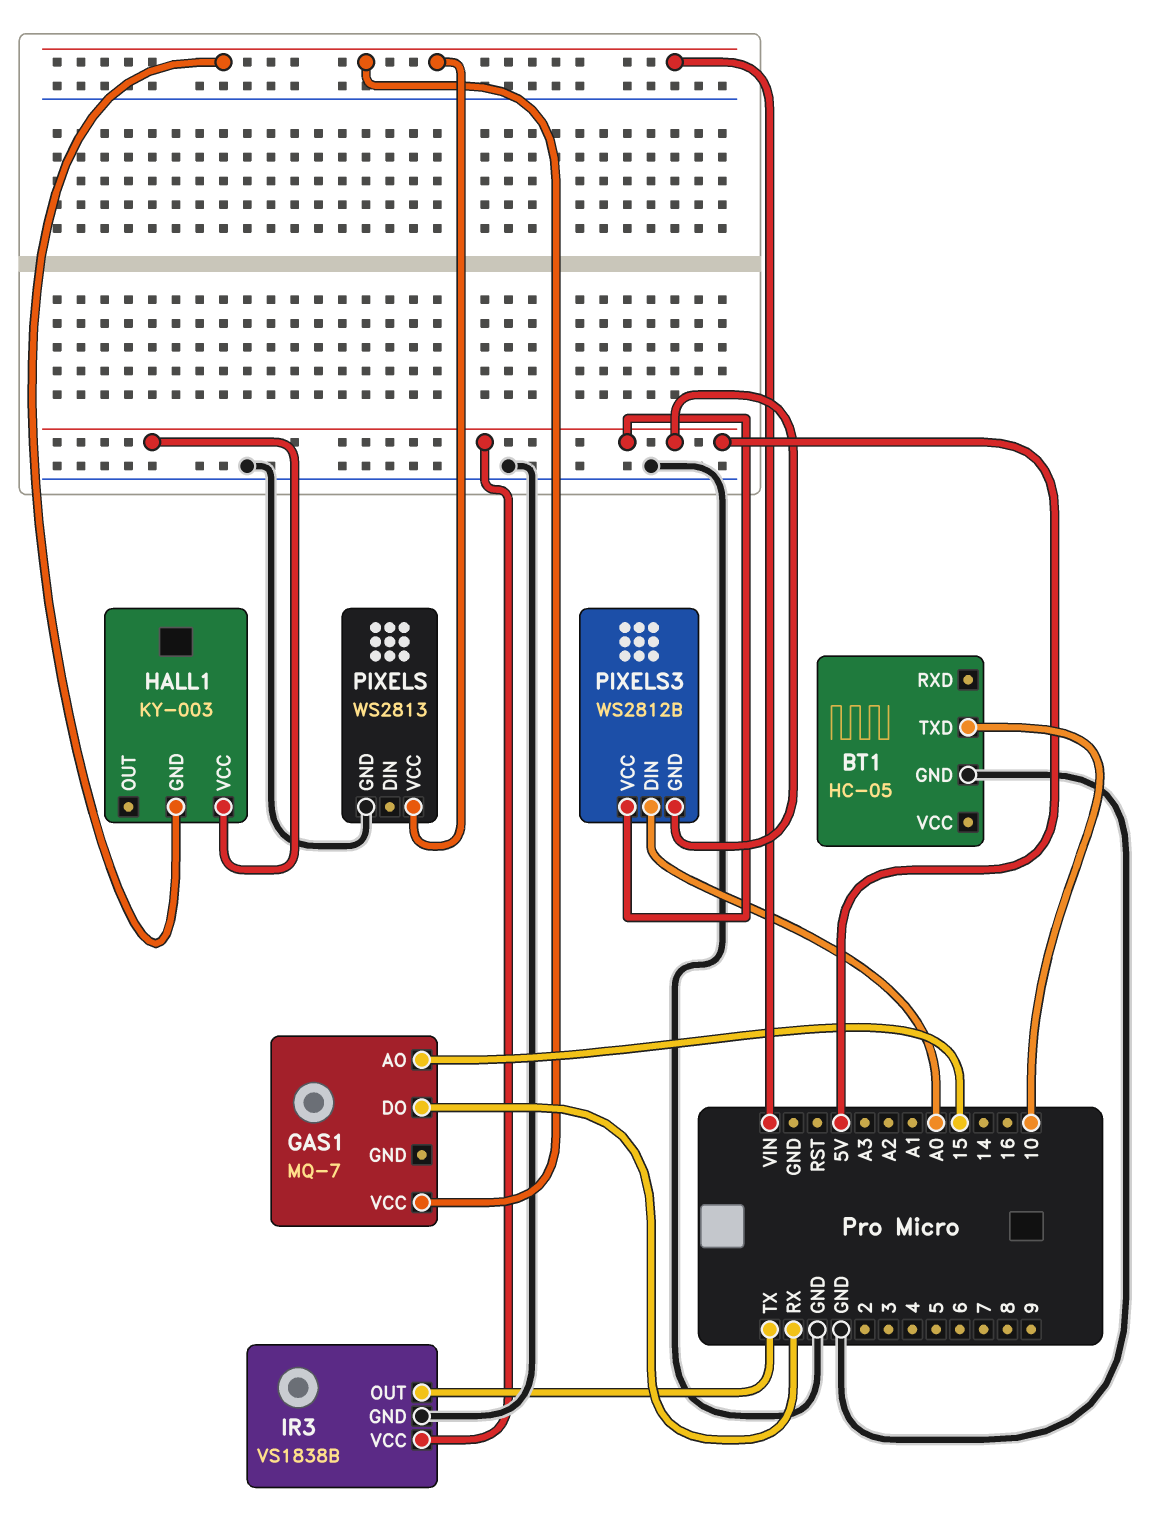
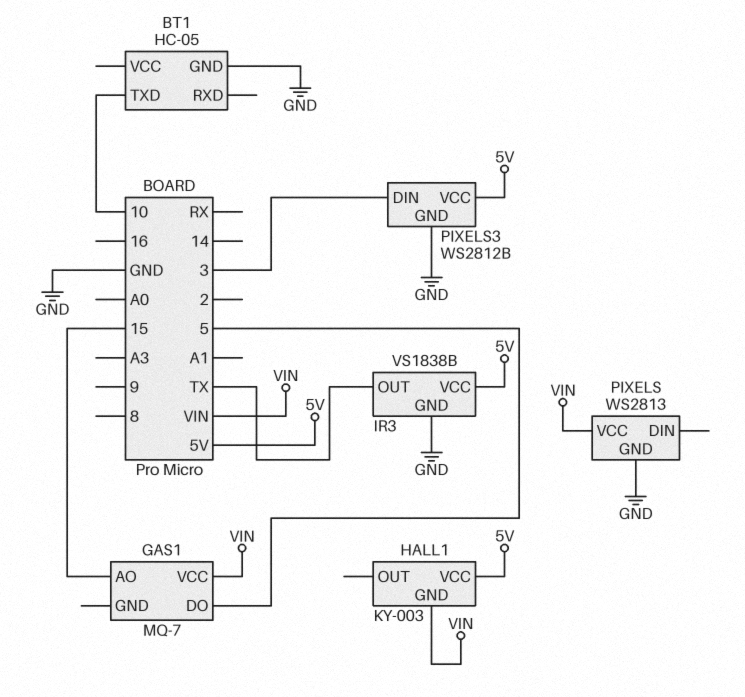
GAS1 pin DO: RX -> 5
PIXELS3 pin DIN: A0 -> 3
PIXELS3 pin GND: 5V -> GND

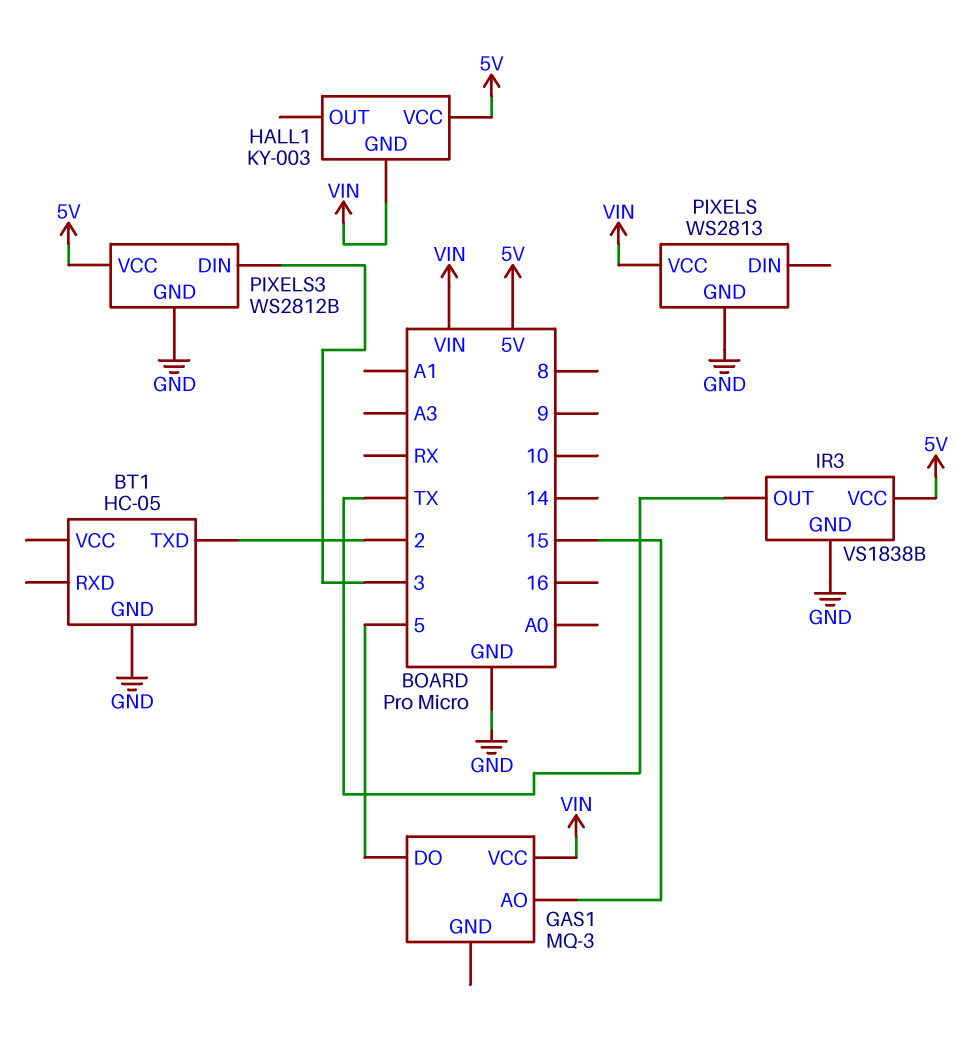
BT1 pin TXD: 10 -> 2
GAS1: MQ-7 -> MQ-3

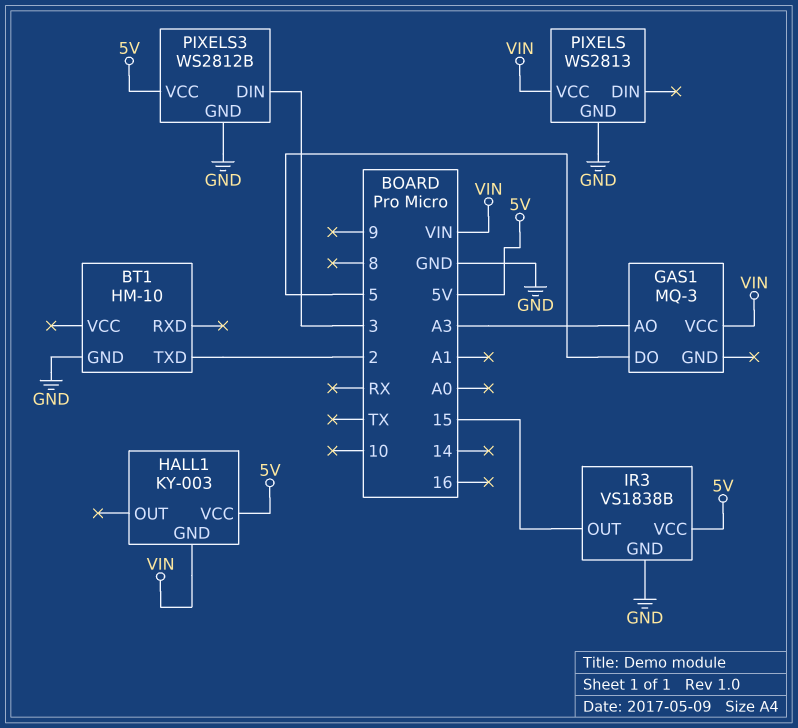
BT1: HC-05 -> HM-10
GAS1 pin AO: 15 -> A3
IR3 pin OUT: TX -> 15

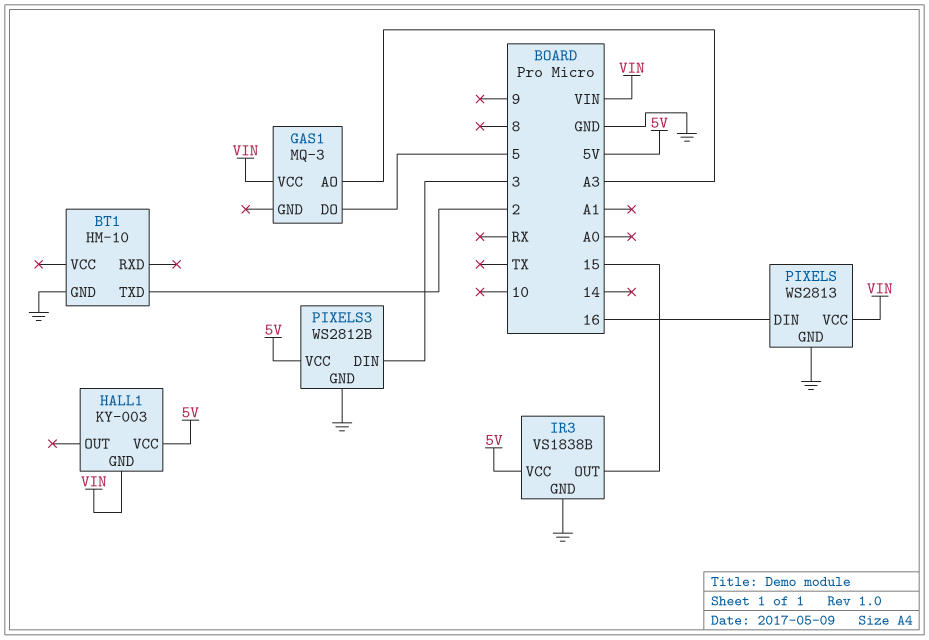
PIXELS pin DIN: none -> 16

